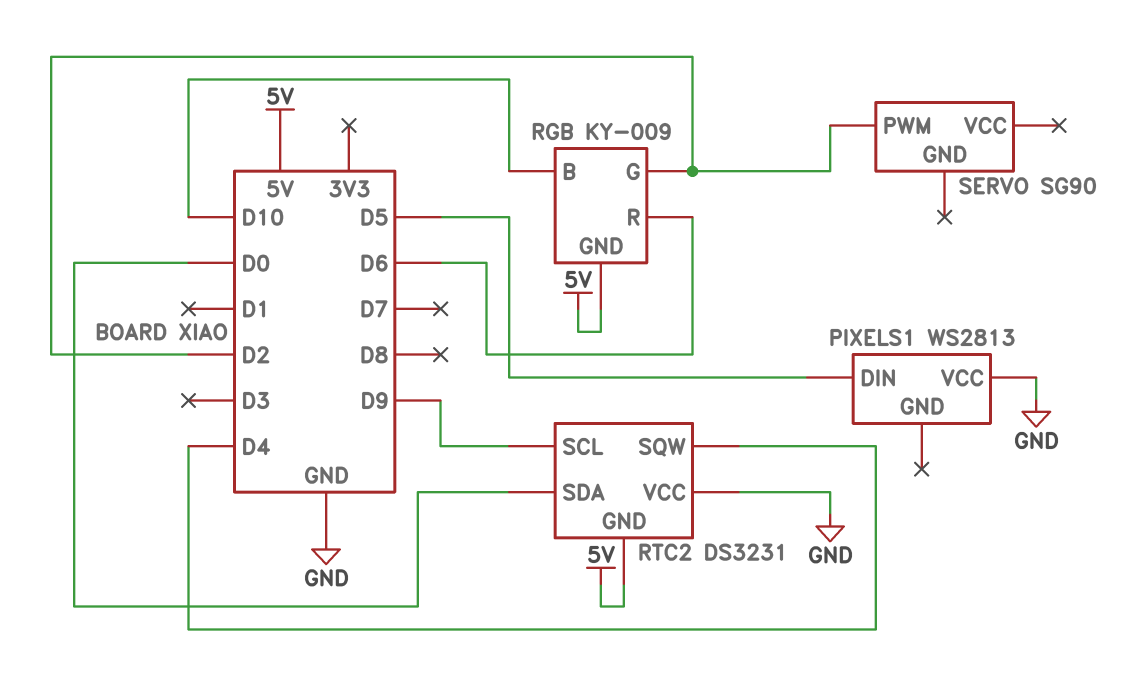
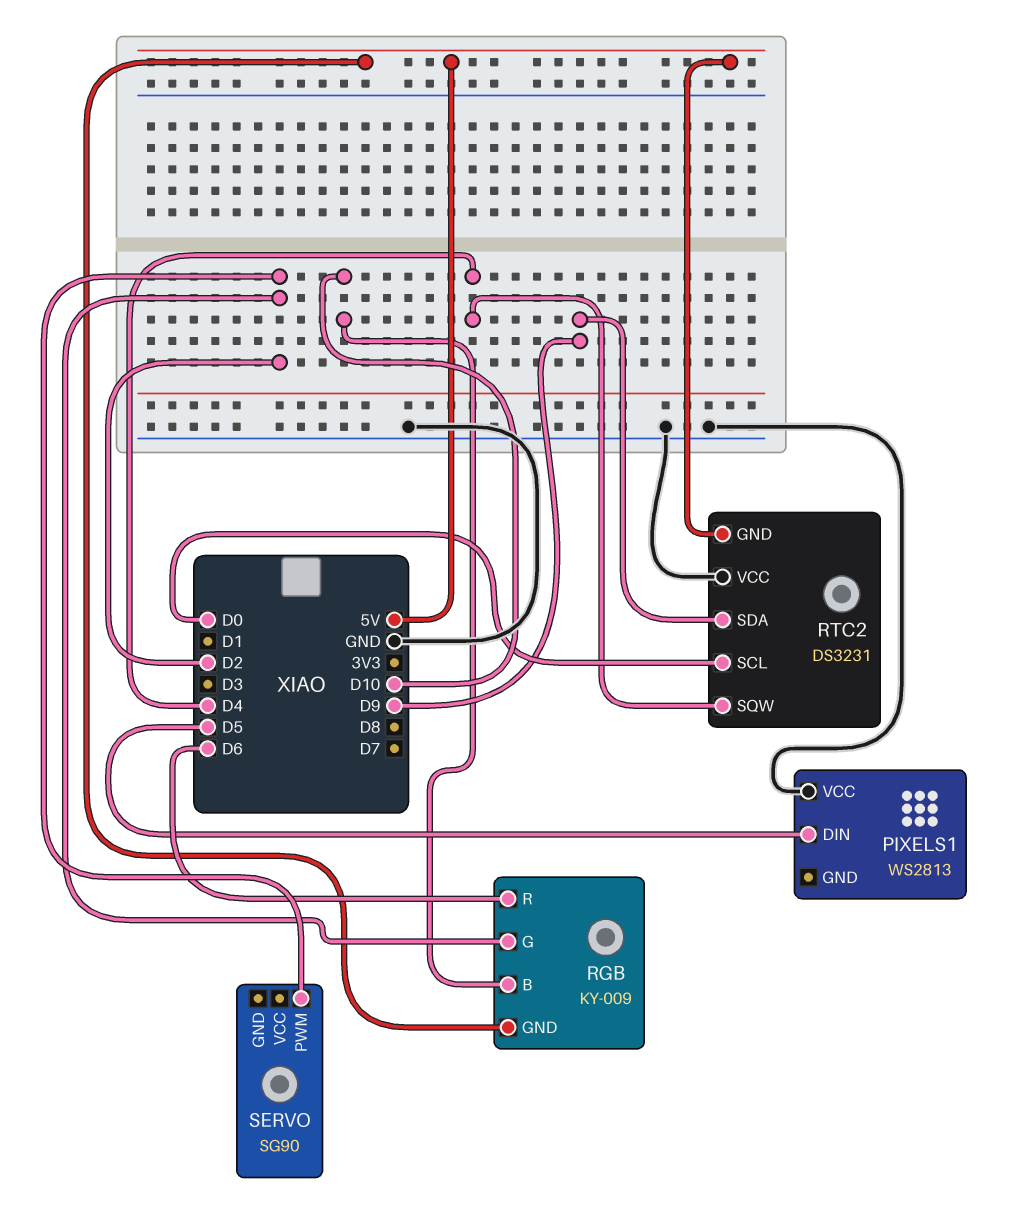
RTC2 pin SCL: D9 -> D0
RTC2 pin SDA: D0 -> D9

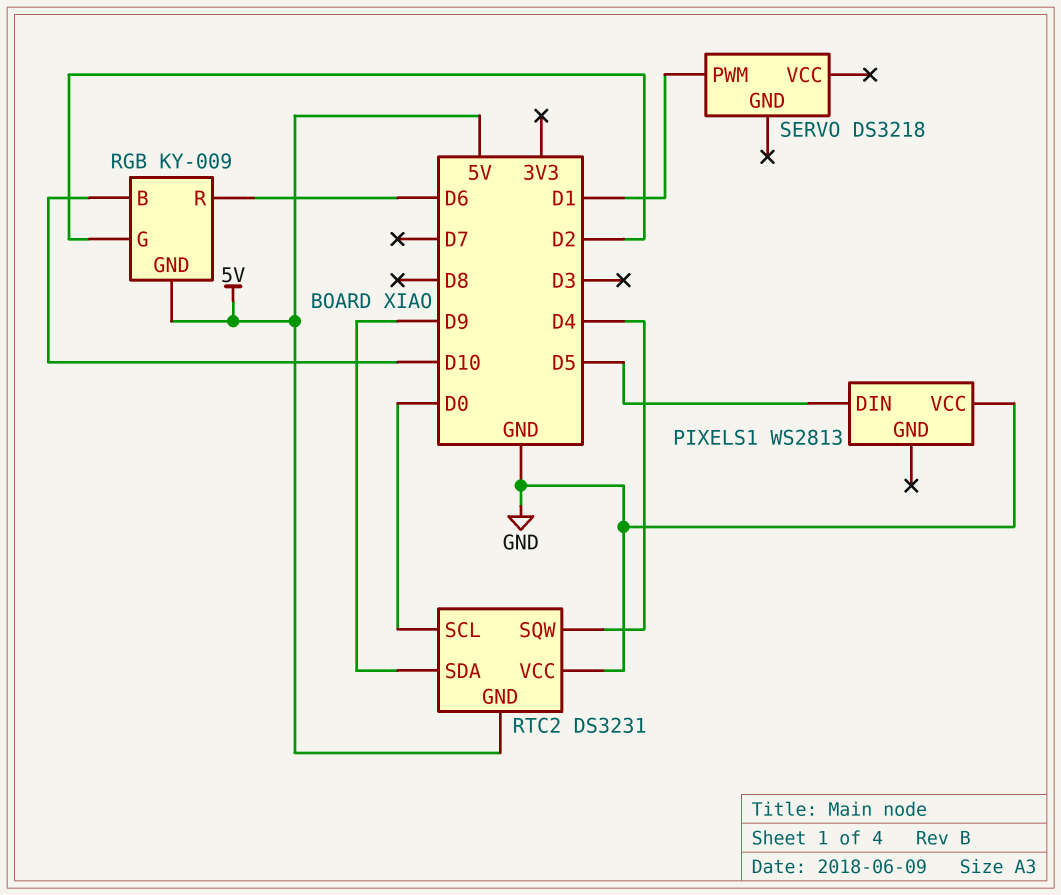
SERVO: SG90 -> DS3218
SERVO pin PWM: D2 -> D1

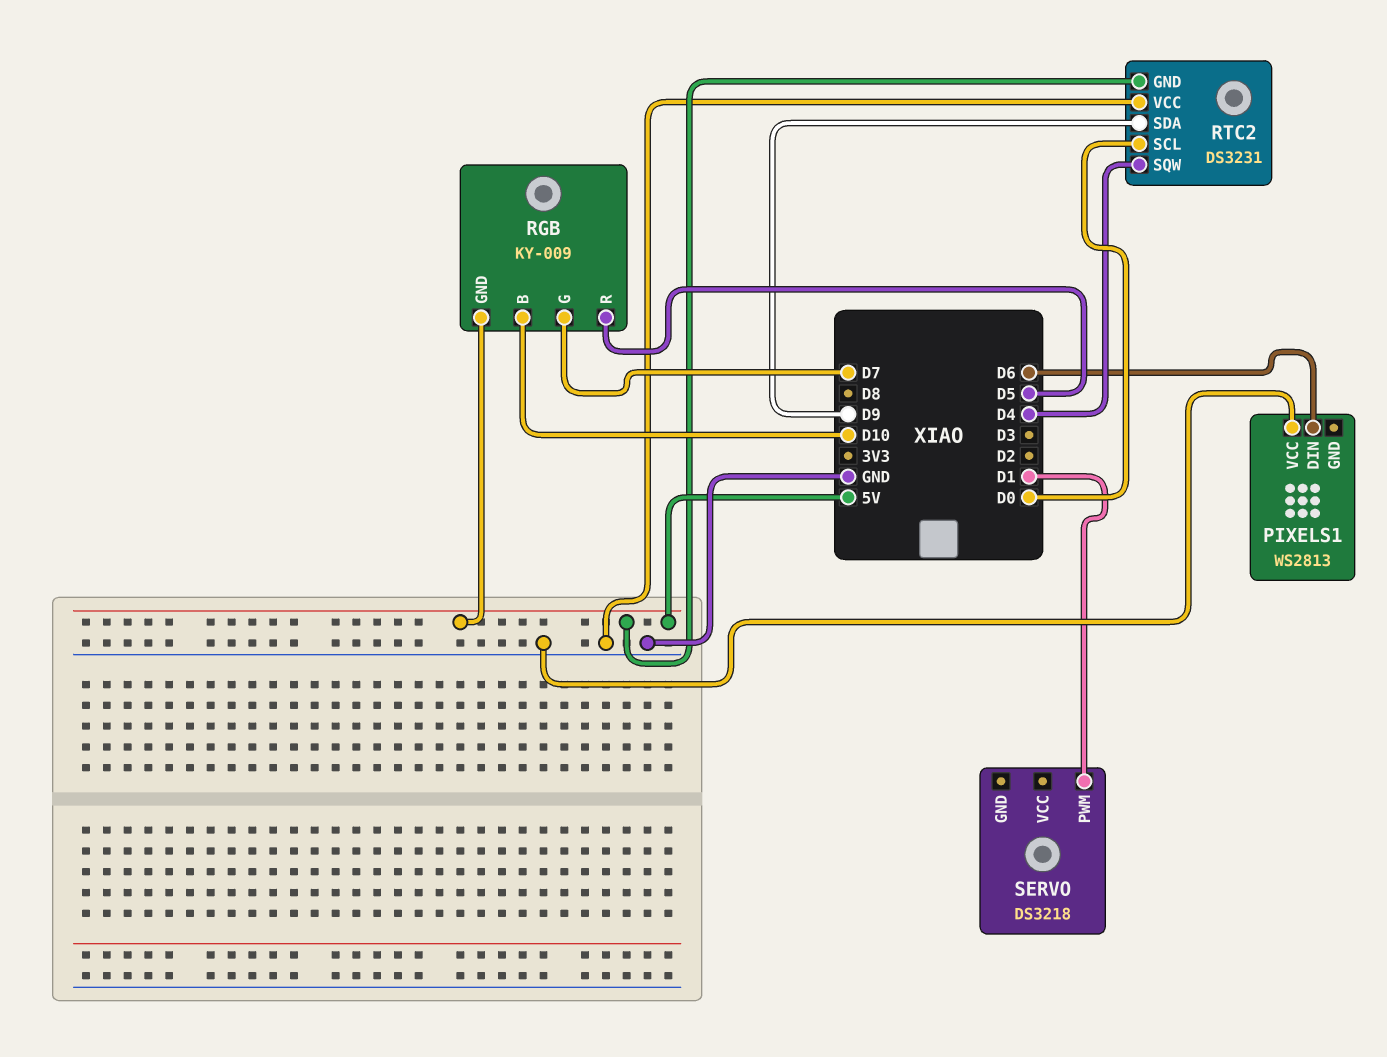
PIXELS1 pin DIN: D5 -> D6
RGB pin G: D2 -> D7
RGB pin R: D6 -> D5

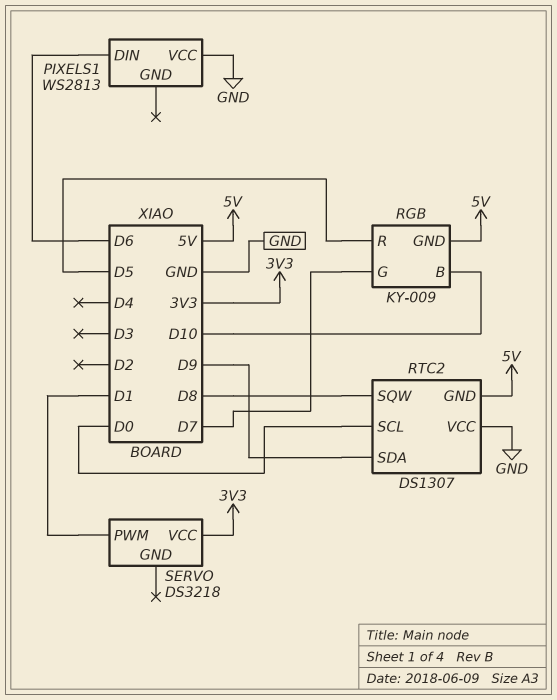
RTC2: DS3231 -> DS1307
RTC2 pin SQW: D4 -> D8
SERVO pin VCC: none -> 3V3

